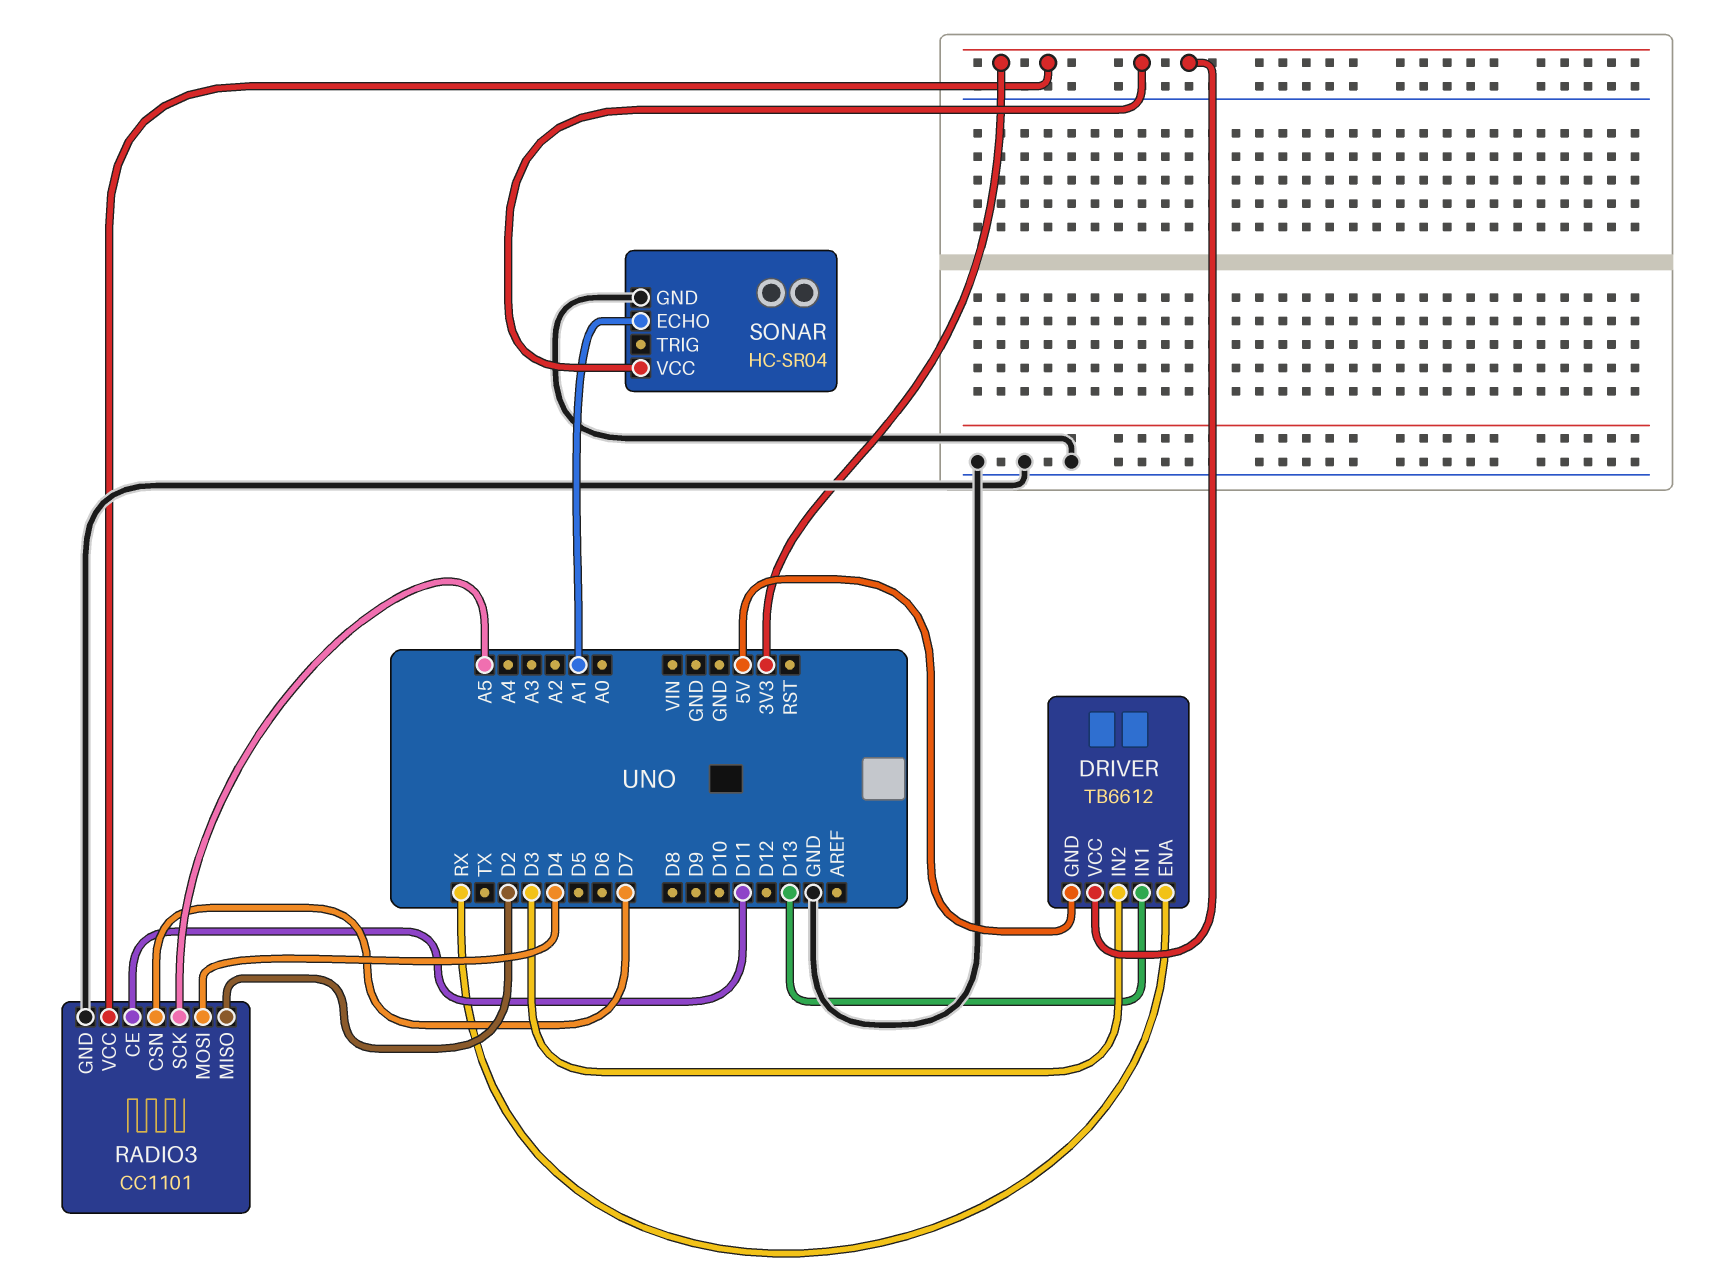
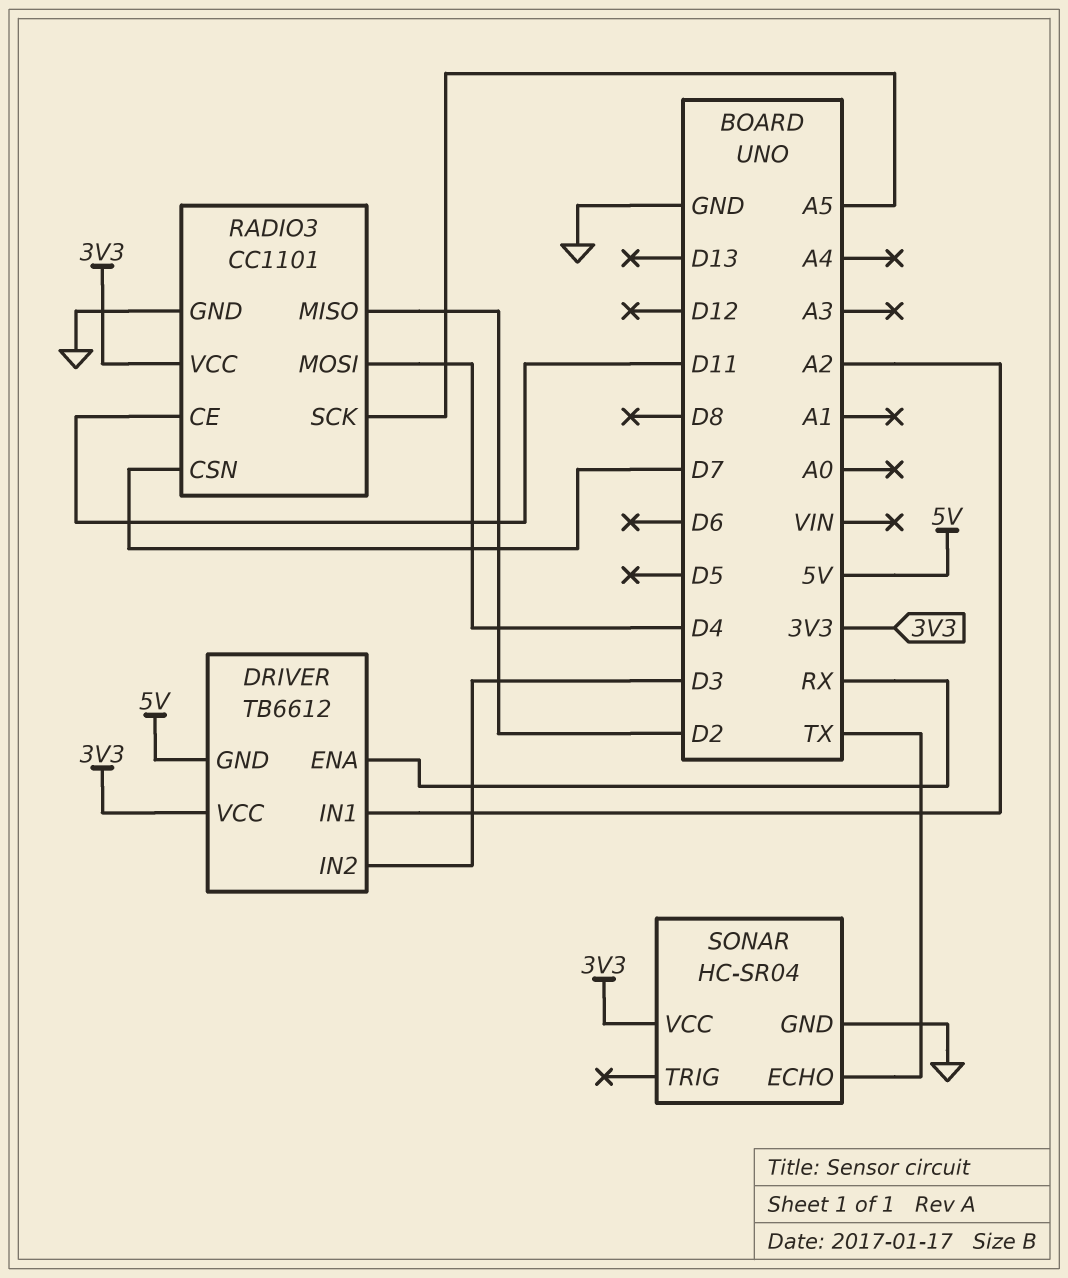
DRIVER pin IN1: D13 -> A2
SONAR pin ECHO: A1 -> TX

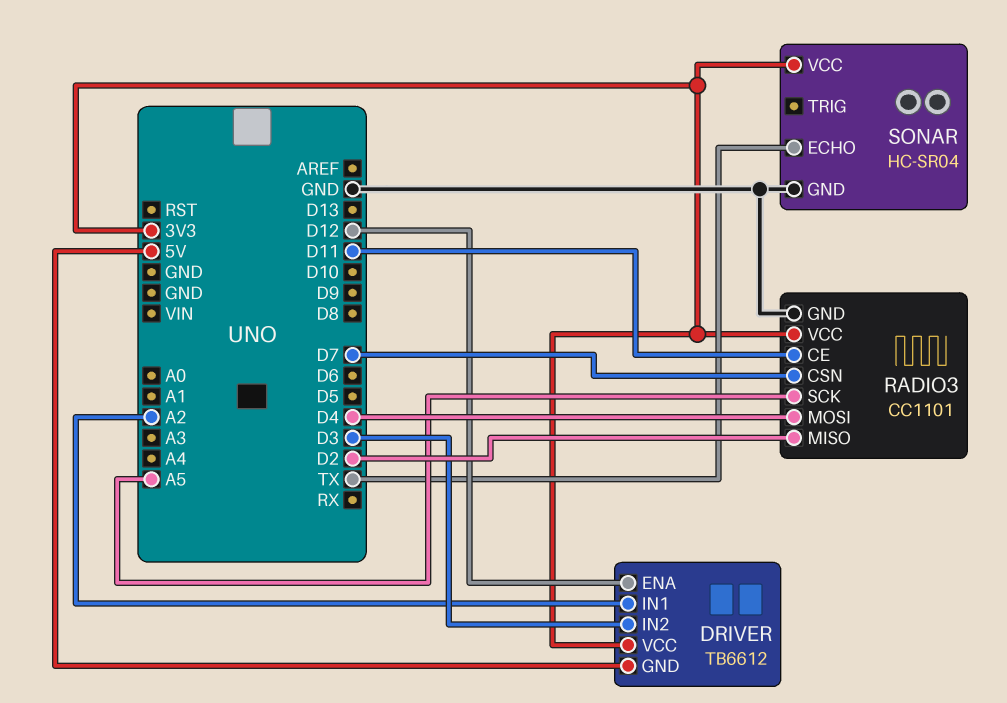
DRIVER pin ENA: RX -> D12

